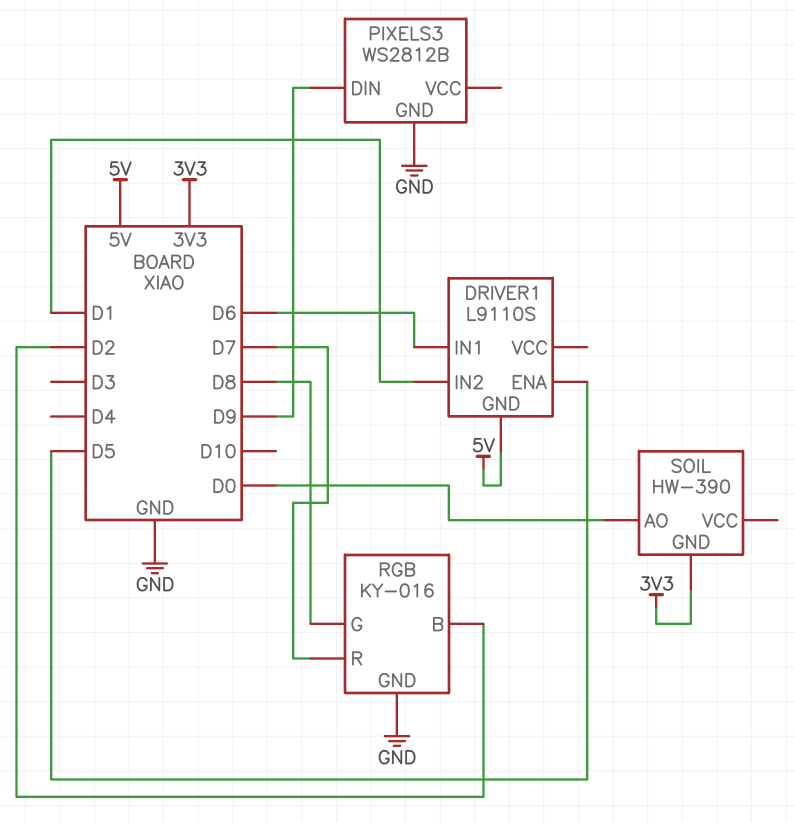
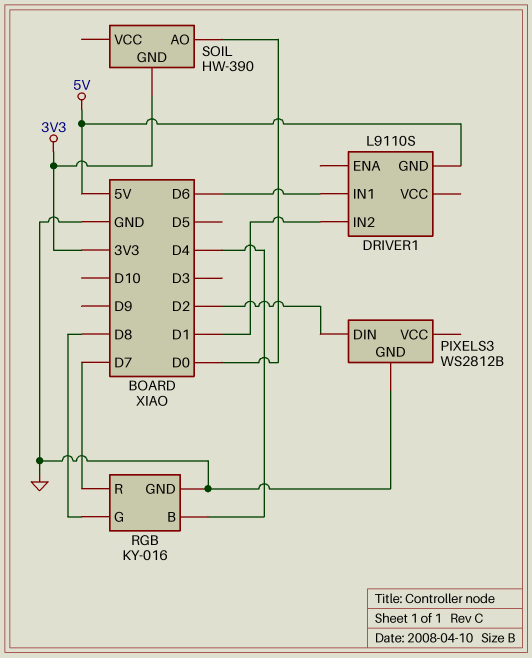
DRIVER1 pin ENA: D5 -> none
PIXELS3 pin DIN: D9 -> D2
RGB pin B: D2 -> D4

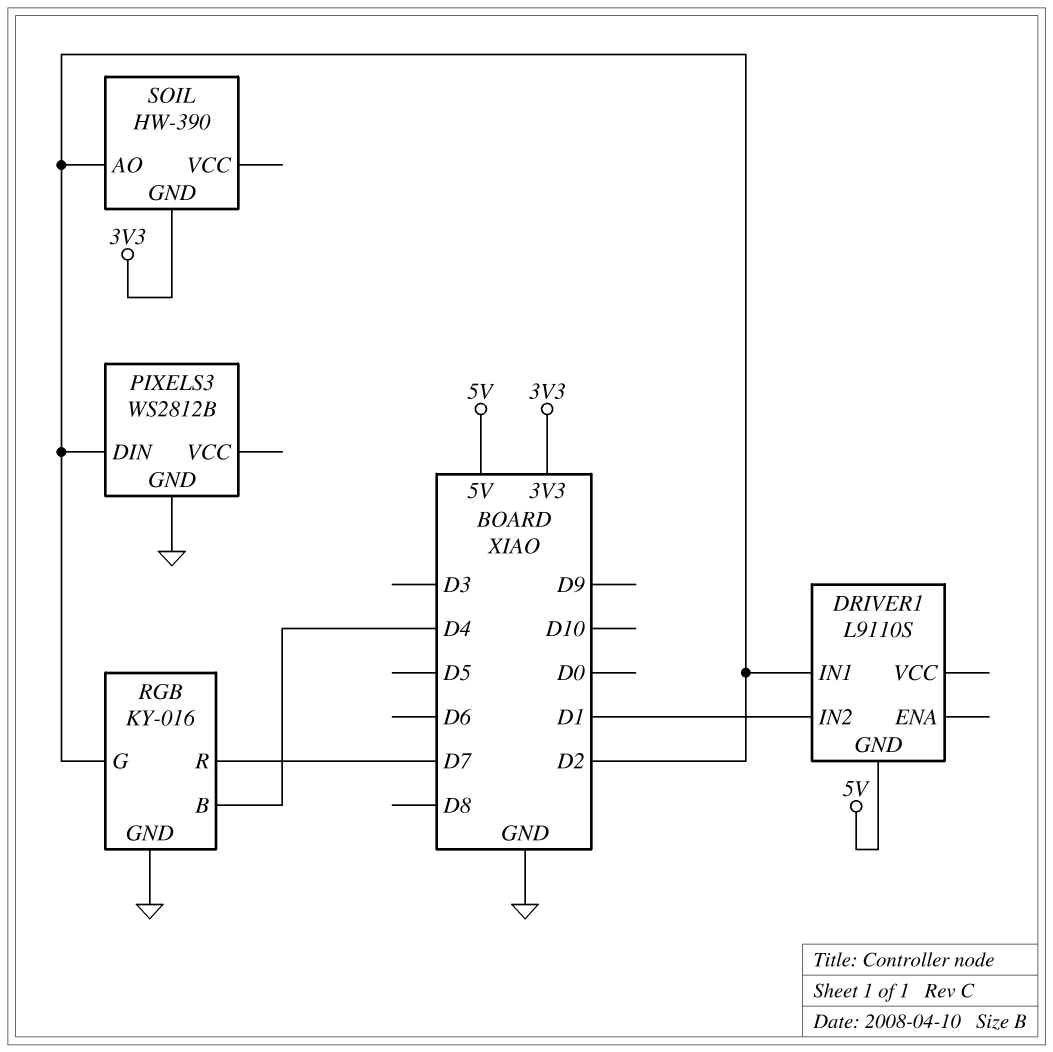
DRIVER1 pin IN1: D6 -> D2
RGB pin G: D8 -> D2
SOIL pin AO: D0 -> D2

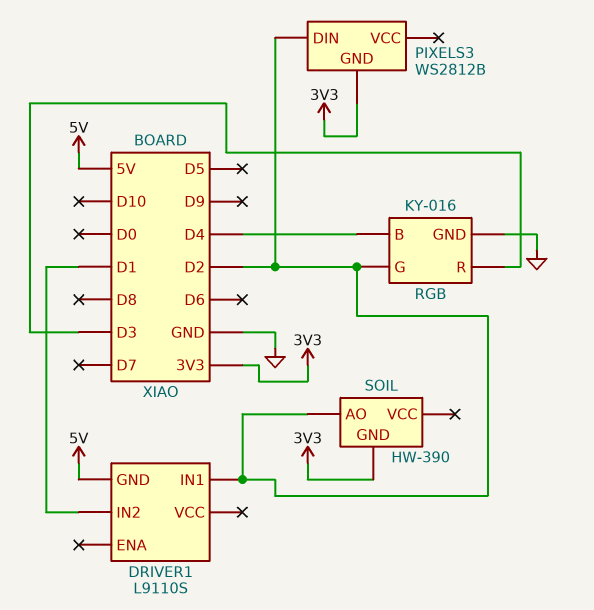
PIXELS3 pin GND: GND -> 3V3
RGB pin R: D7 -> D3

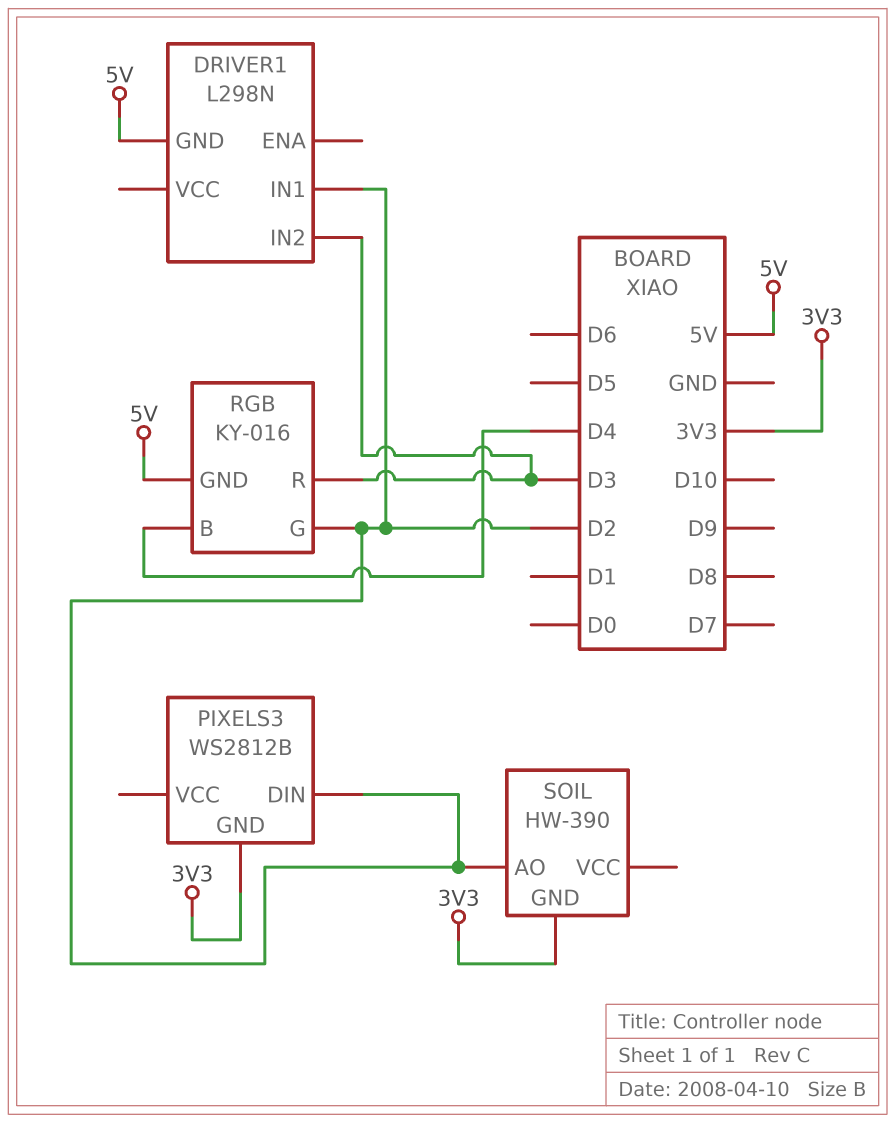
DRIVER1: L9110S -> L298N
DRIVER1 pin IN2: D1 -> D3
RGB pin GND: GND -> 5V

